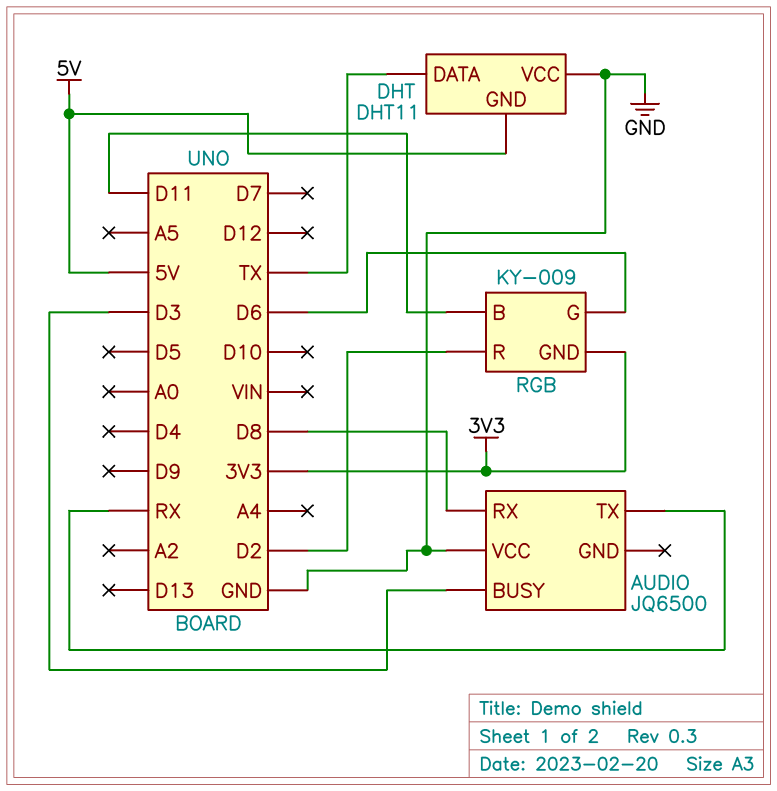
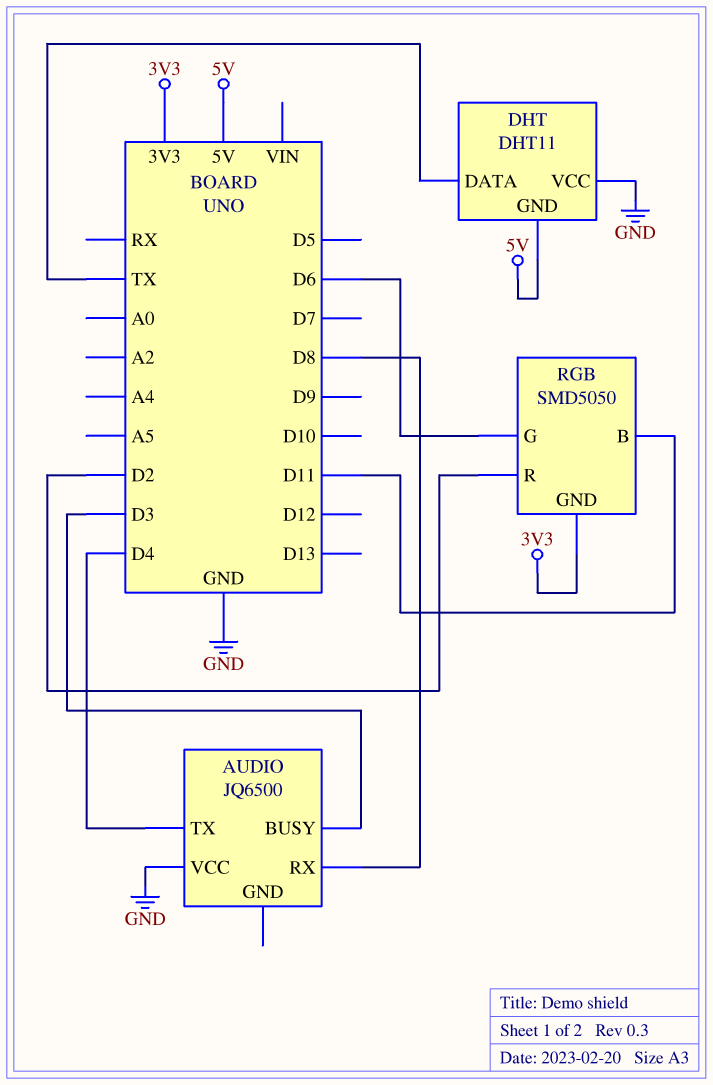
AUDIO pin TX: RX -> D4
RGB: KY-009 -> SMD5050

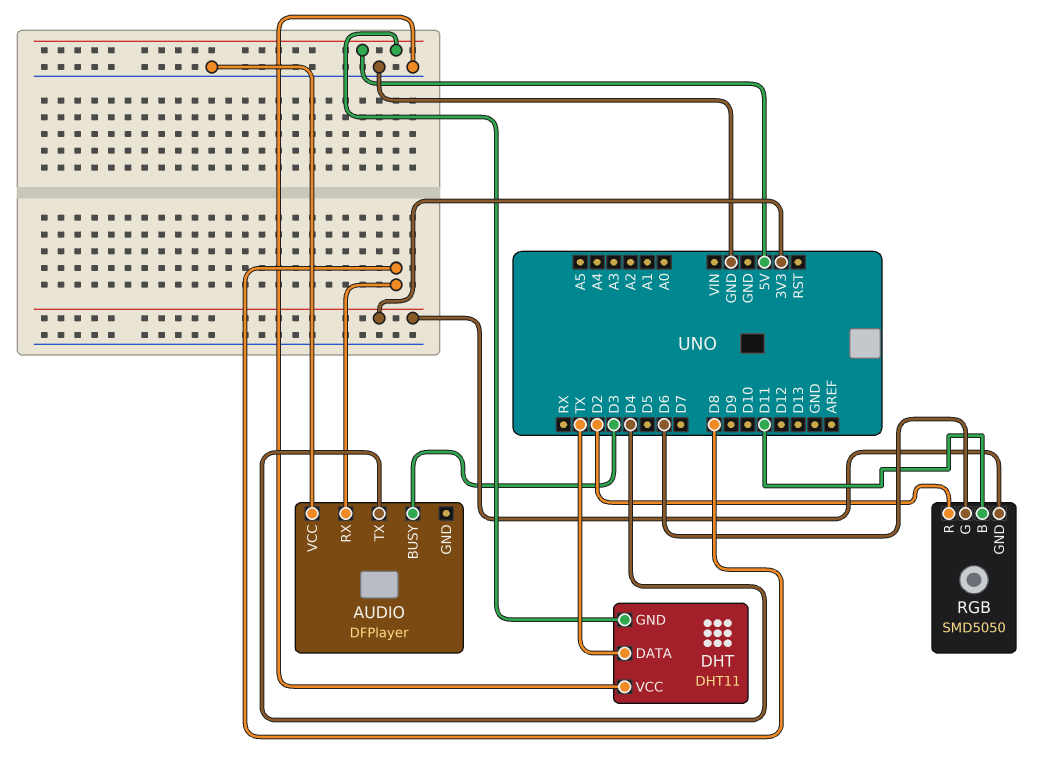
AUDIO: JQ6500 -> DFPlayer

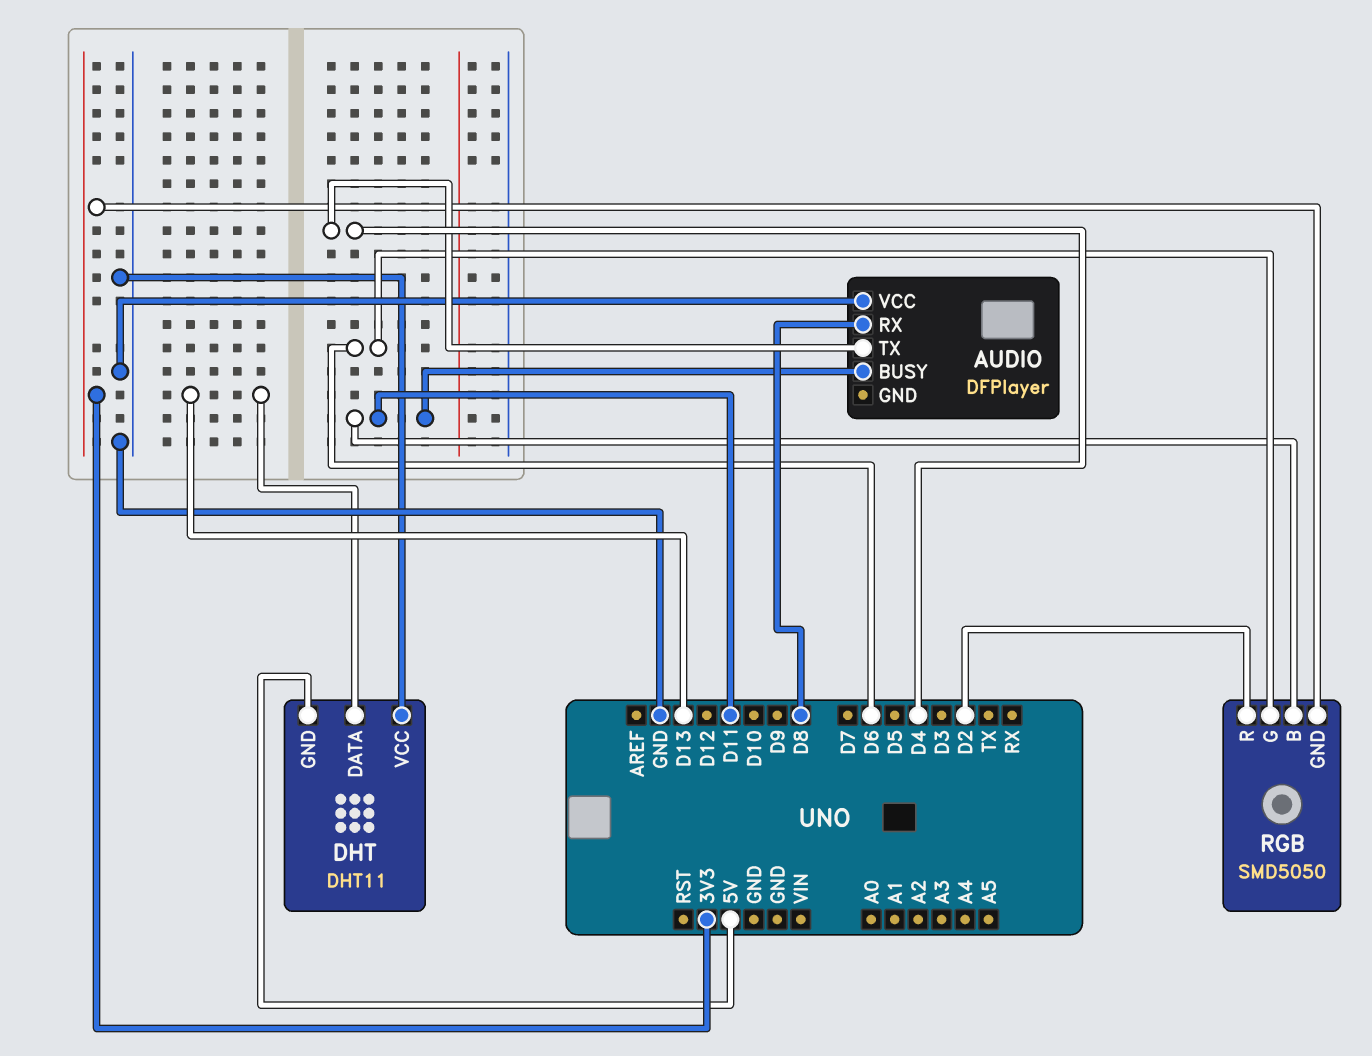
AUDIO pin BUSY: D3 -> D11
DHT pin DATA: TX -> D13

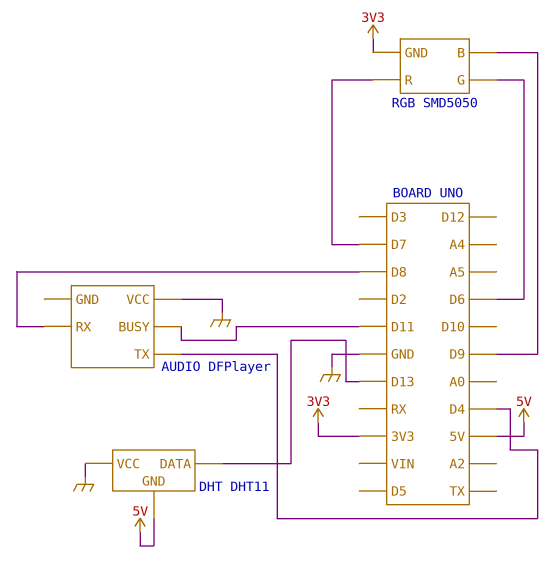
RGB pin B: D11 -> D9
RGB pin R: D2 -> D7

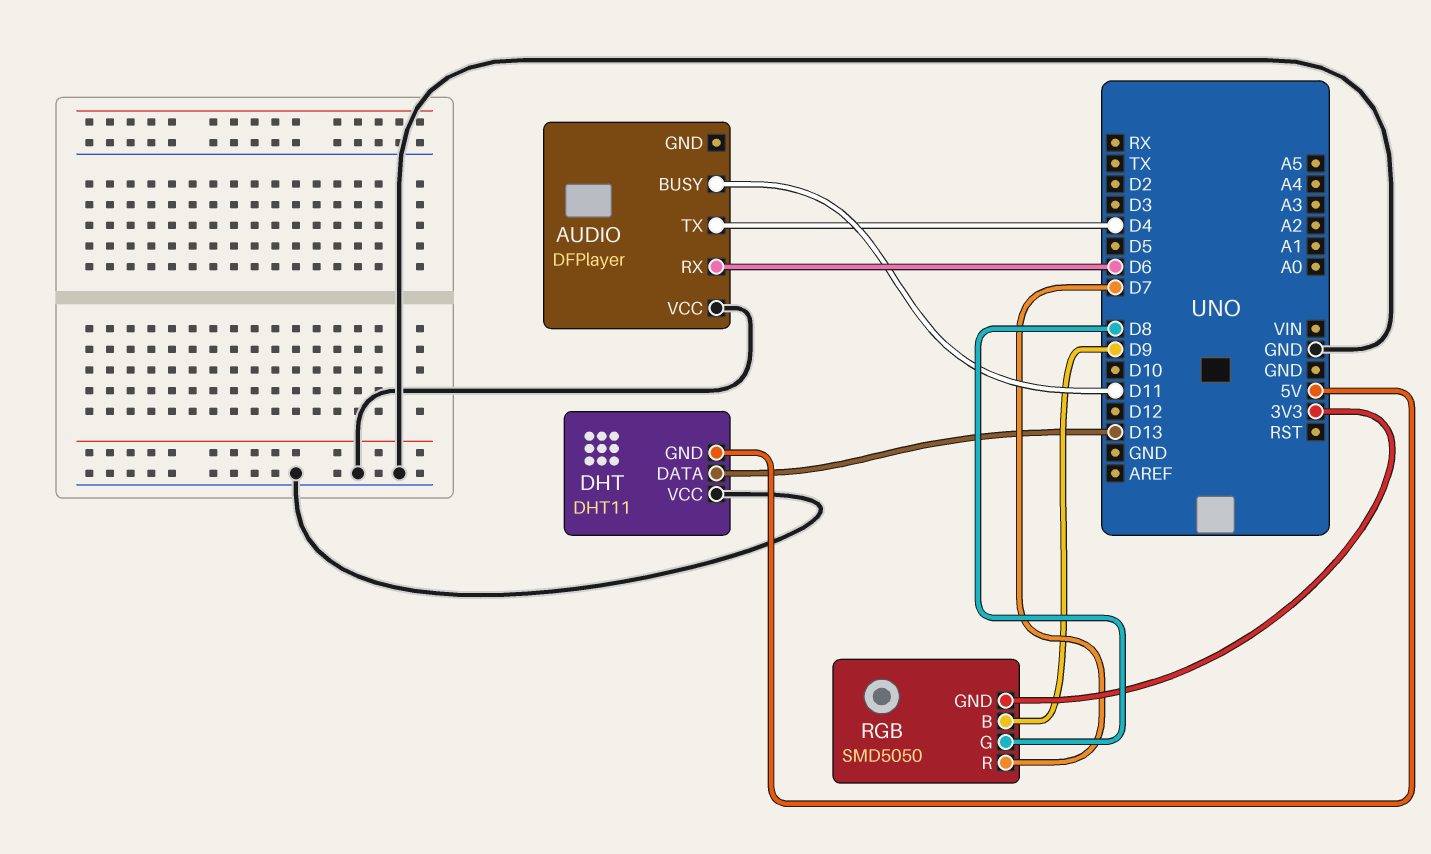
AUDIO pin RX: D8 -> D6
RGB pin G: D6 -> D8

